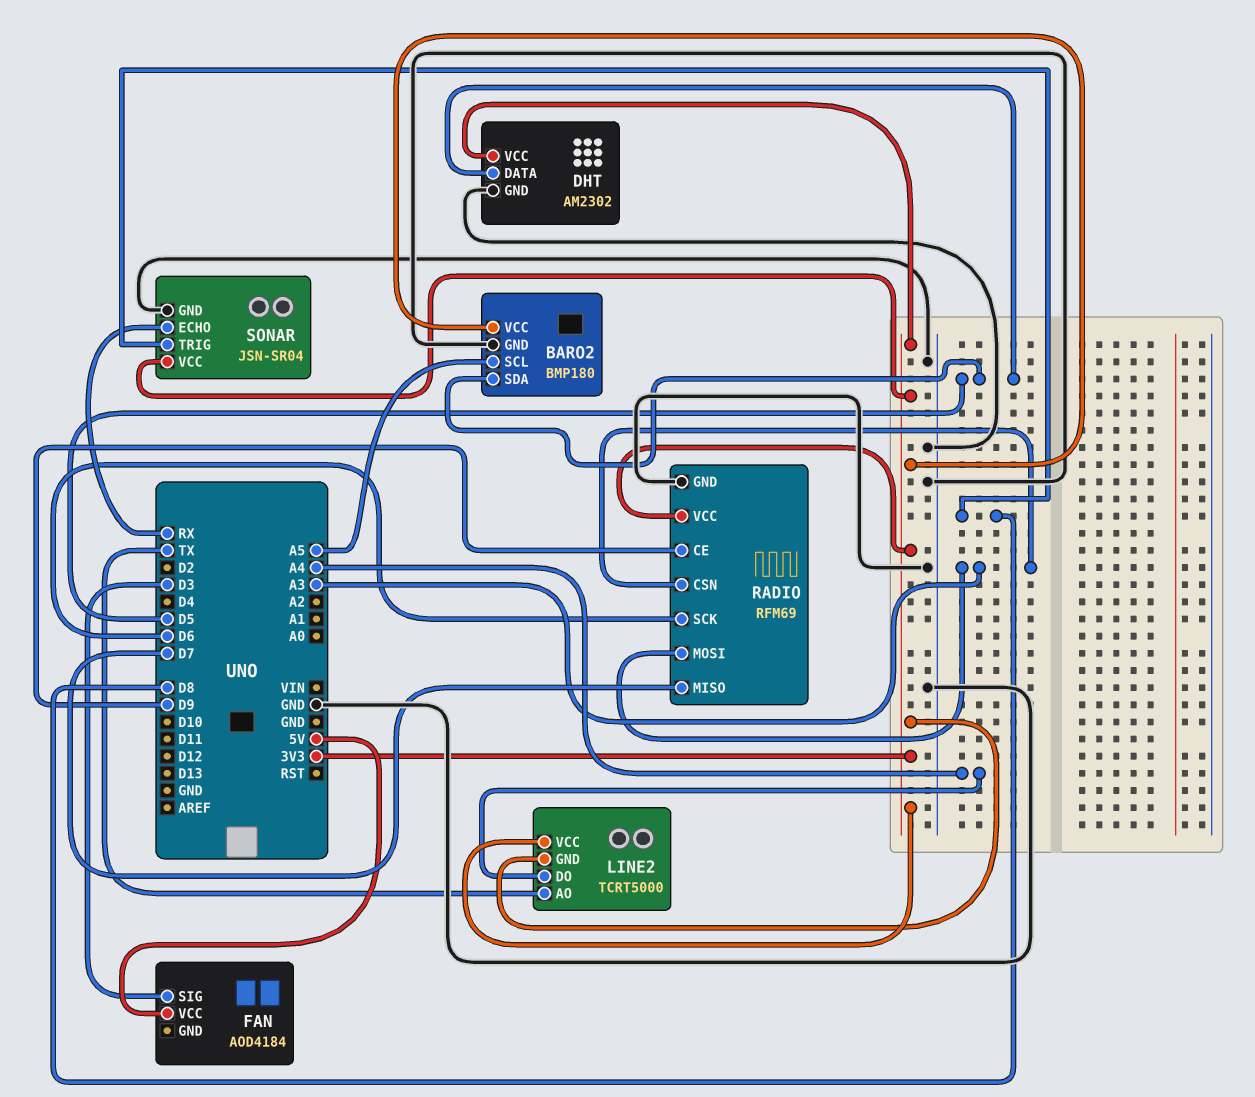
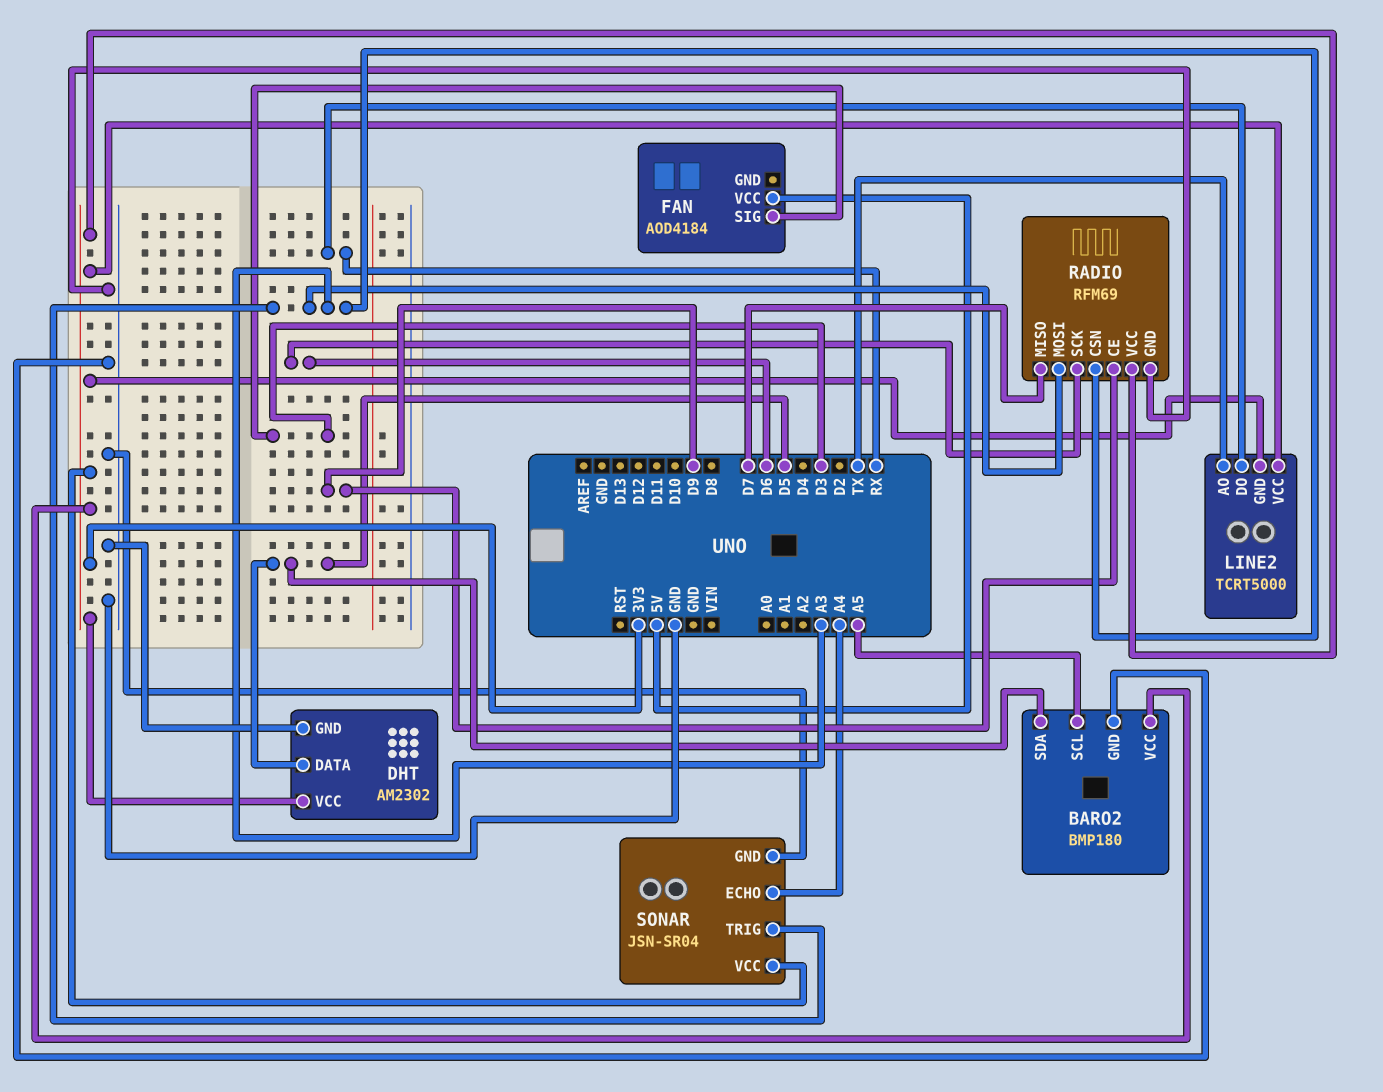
LINE2 pin DO: A4 -> RX
SONAR pin ECHO: RX -> A4
SONAR pin TRIG: D8 -> A3

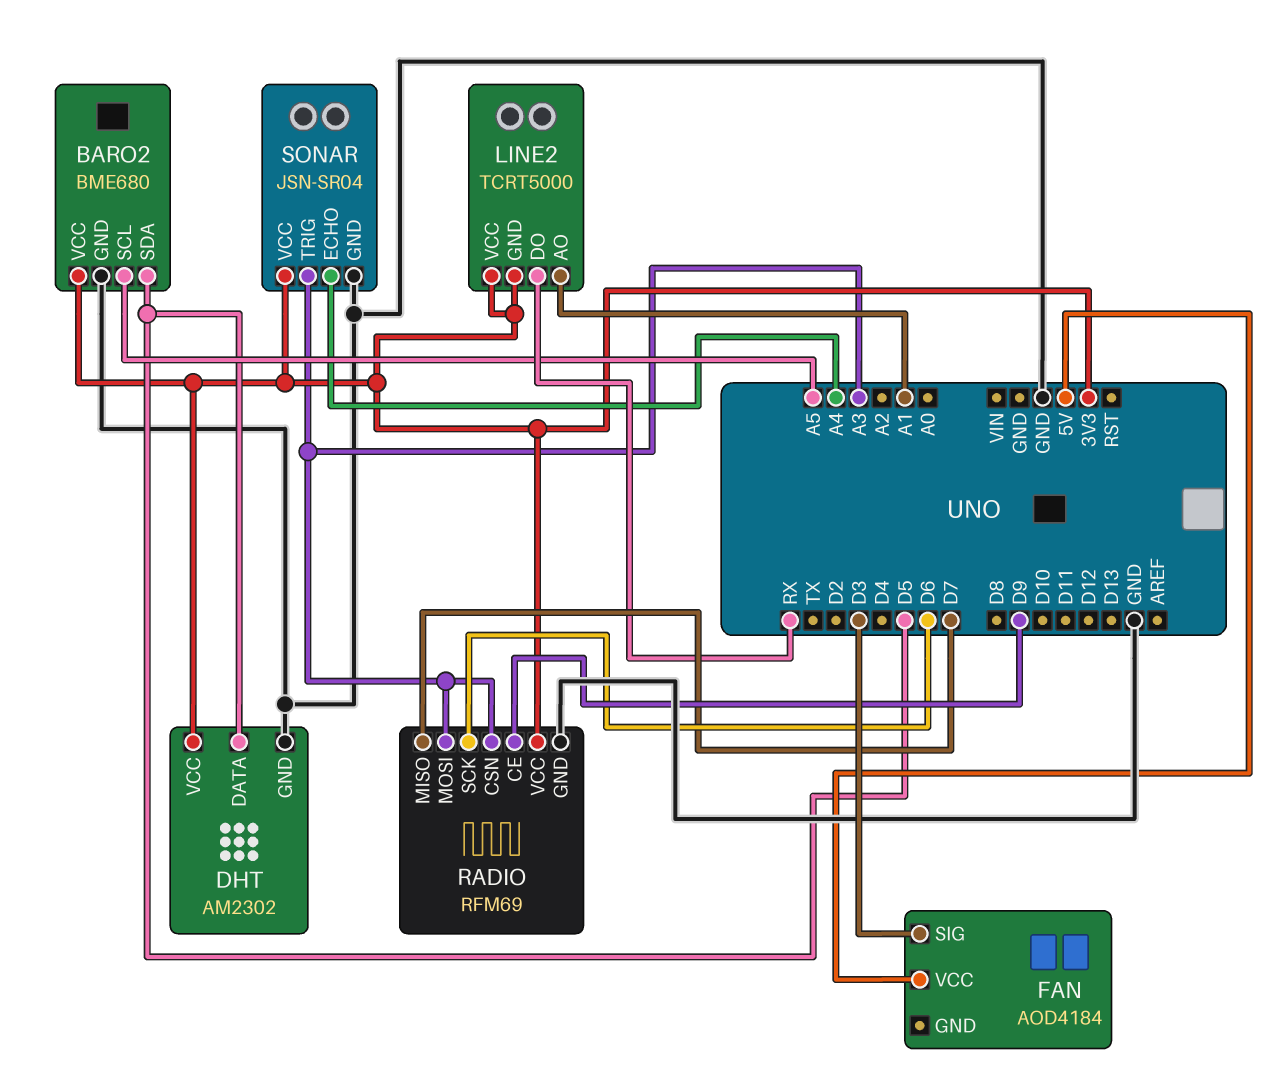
BARO2: BMP180 -> BME680
LINE2 pin AO: TX -> A1

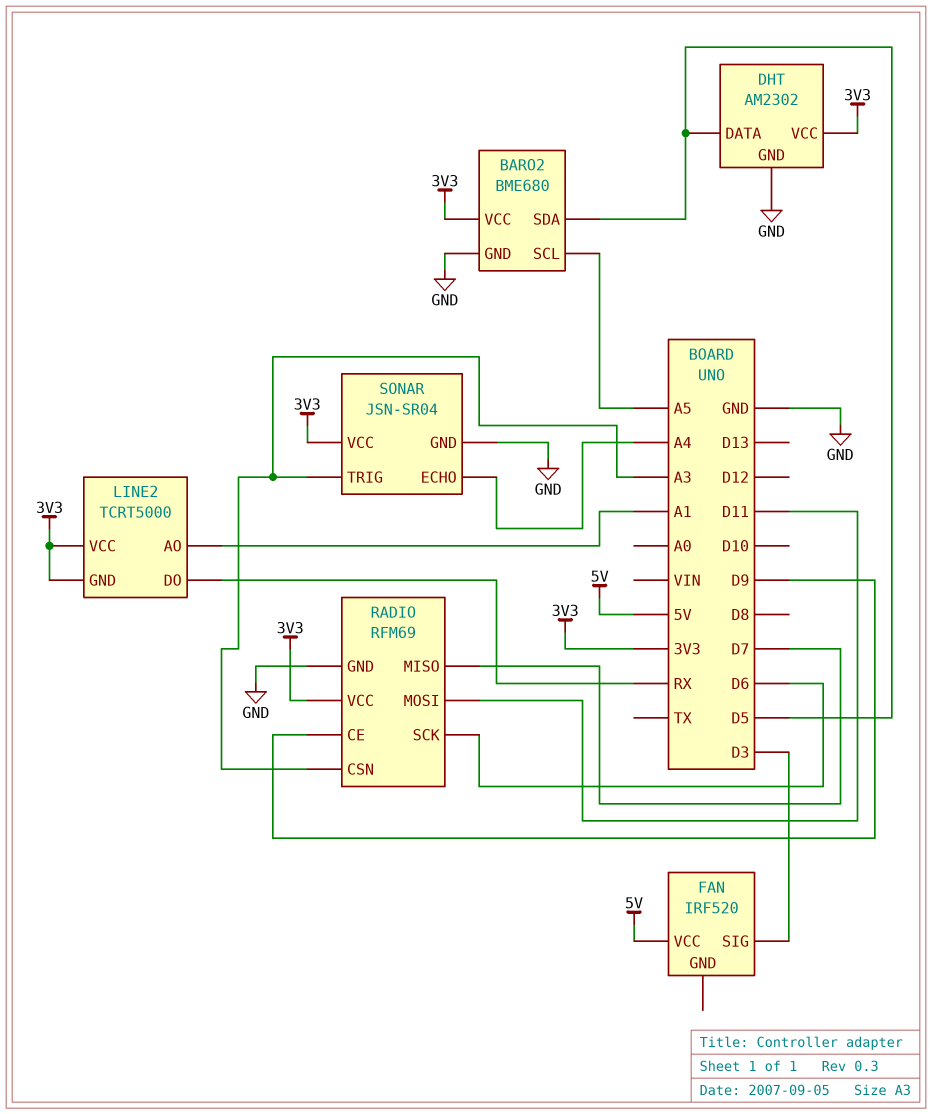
FAN: AOD4184 -> IRF520
RADIO pin MOSI: A3 -> D11

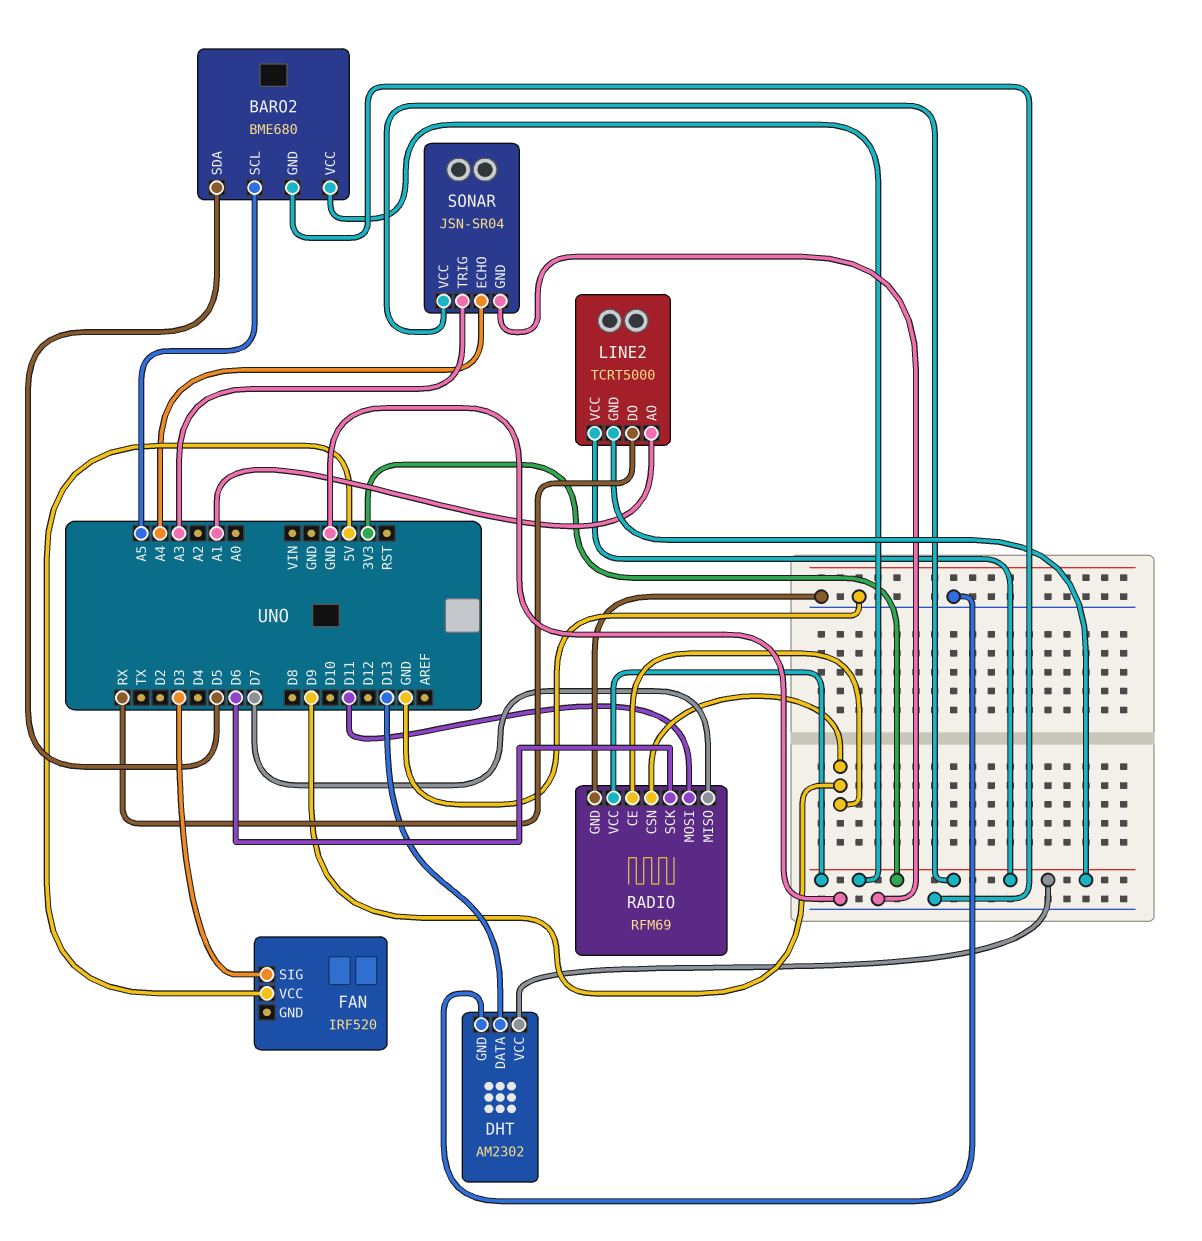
DHT pin DATA: D5 -> D13
RADIO pin CSN: A3 -> D9

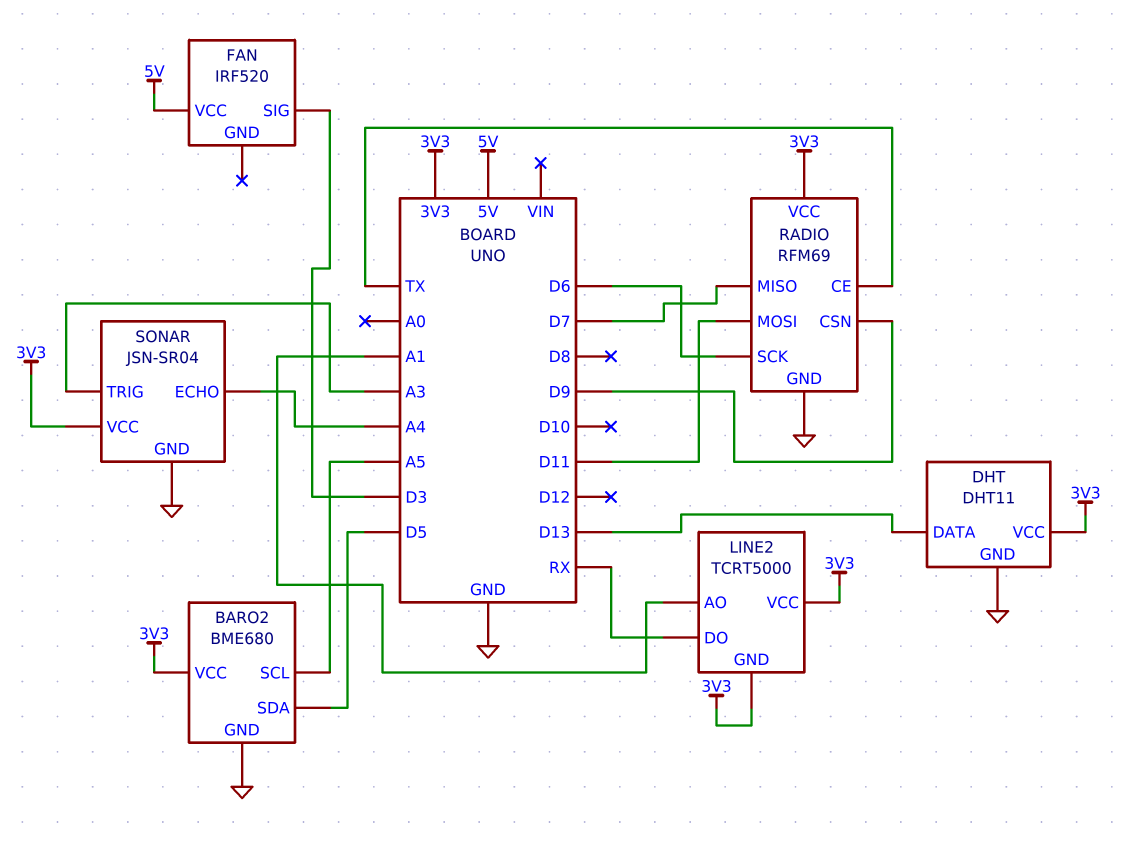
DHT: AM2302 -> DHT11
RADIO pin CE: D9 -> TX

